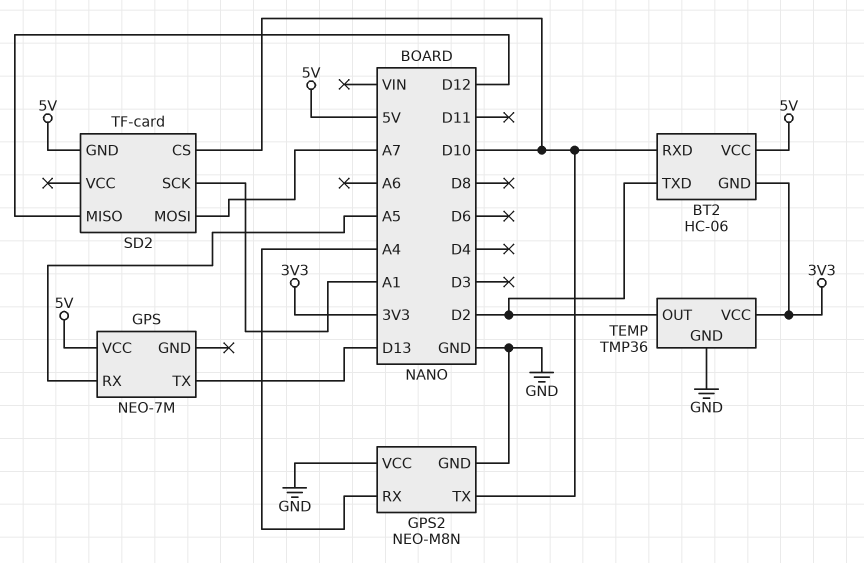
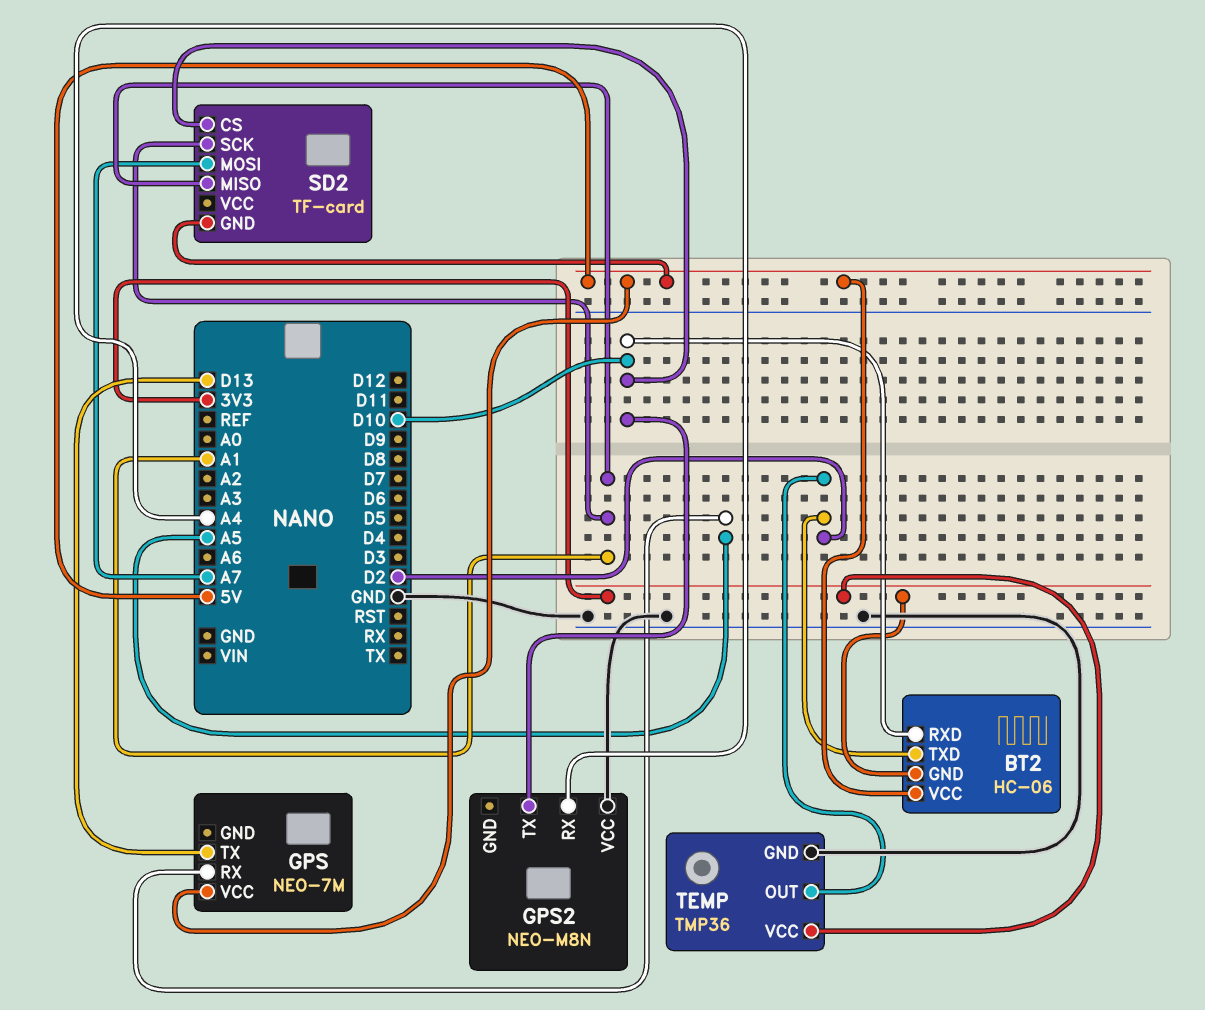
GPS2 pin GND: GND -> none
SD2 pin MISO: D12 -> A1

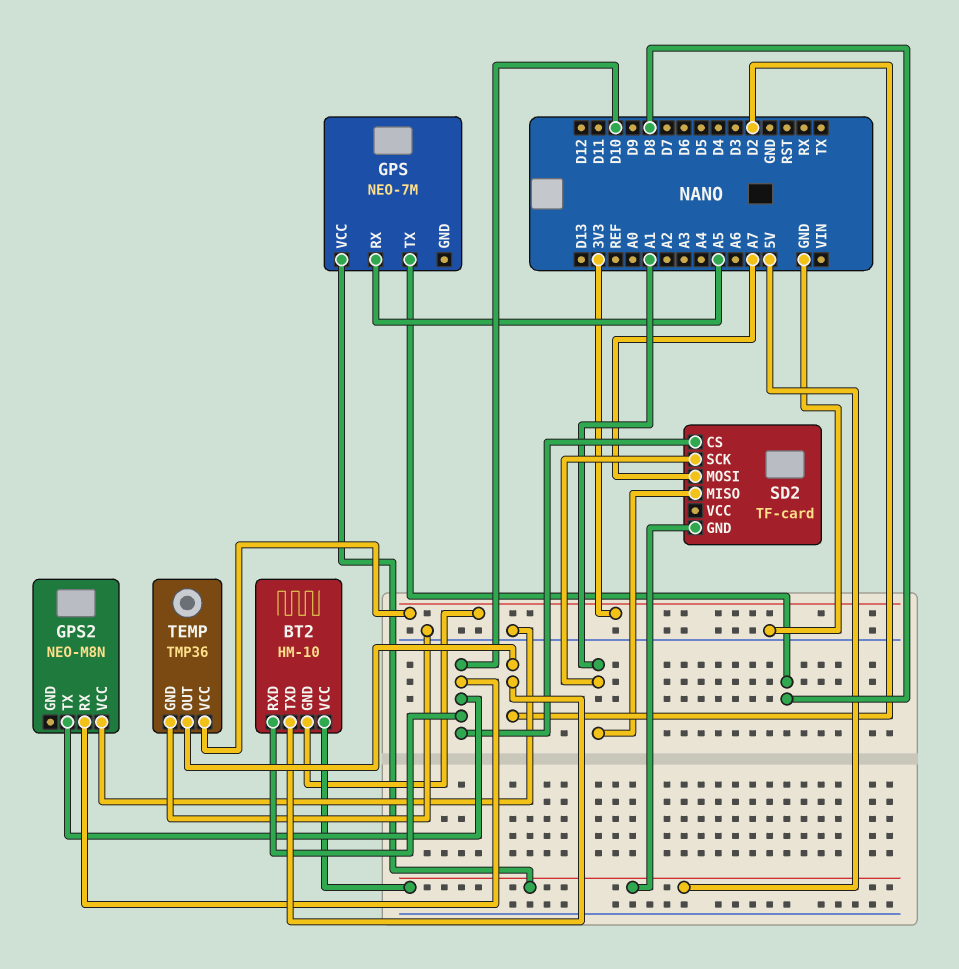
BT2: HC-06 -> HM-10
GPS pin TX: D13 -> D8
GPS2 pin RX: A4 -> D10

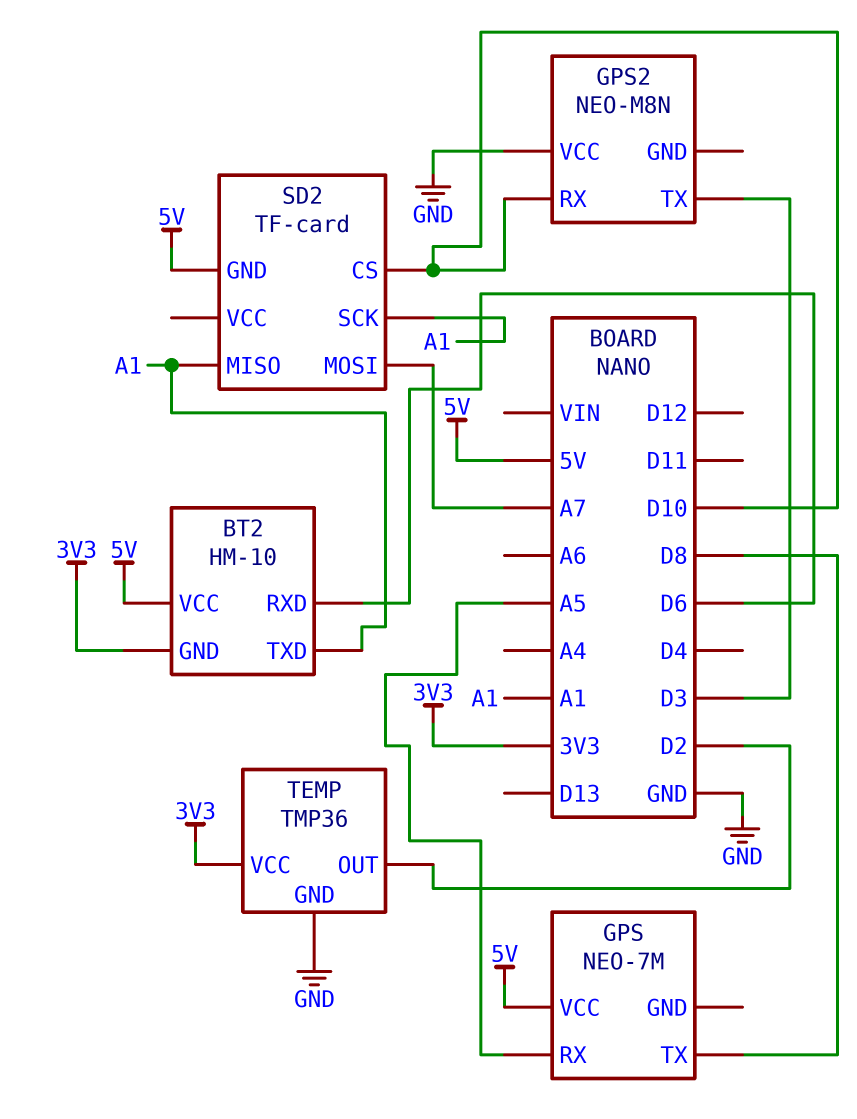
BT2 pin RXD: D10 -> D6
BT2 pin TXD: D2 -> A1
GPS2 pin TX: D10 -> D3

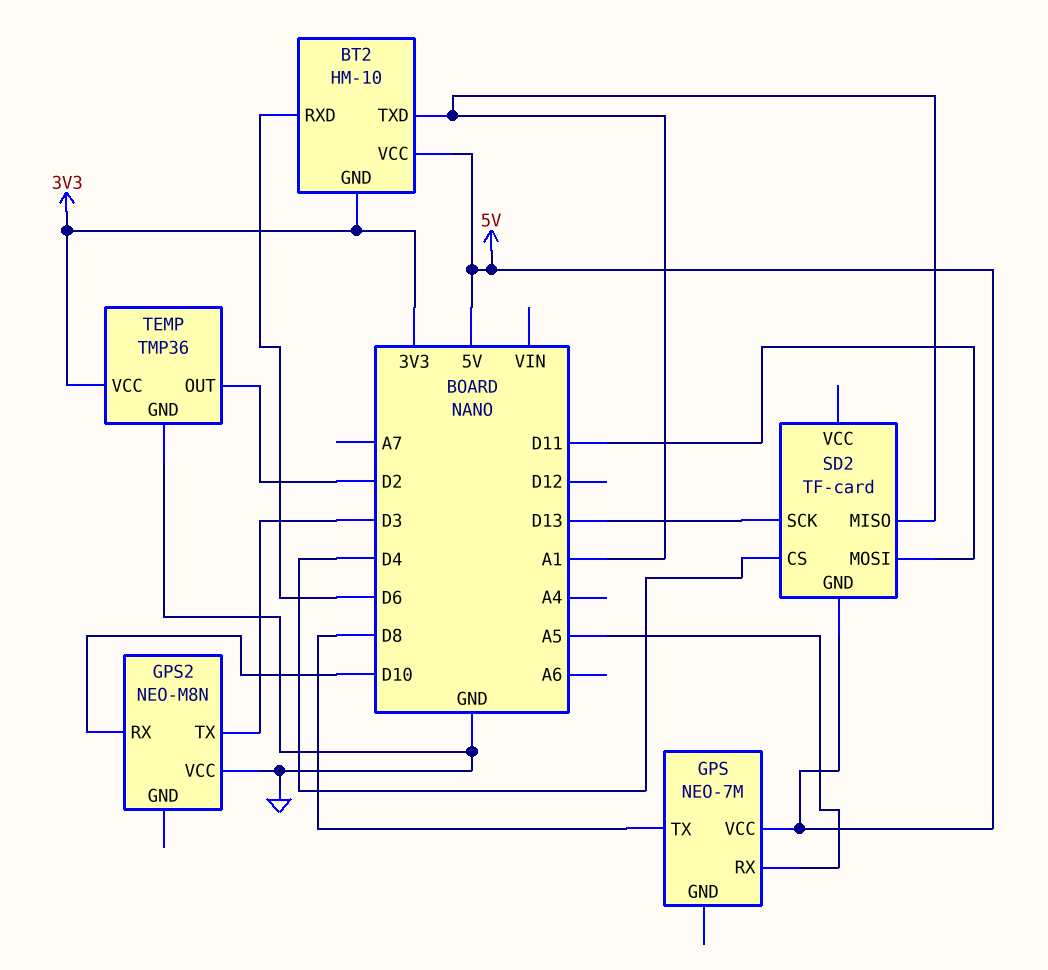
SD2 pin CS: D10 -> D4
SD2 pin MOSI: A7 -> D11
SD2 pin SCK: A1 -> D13

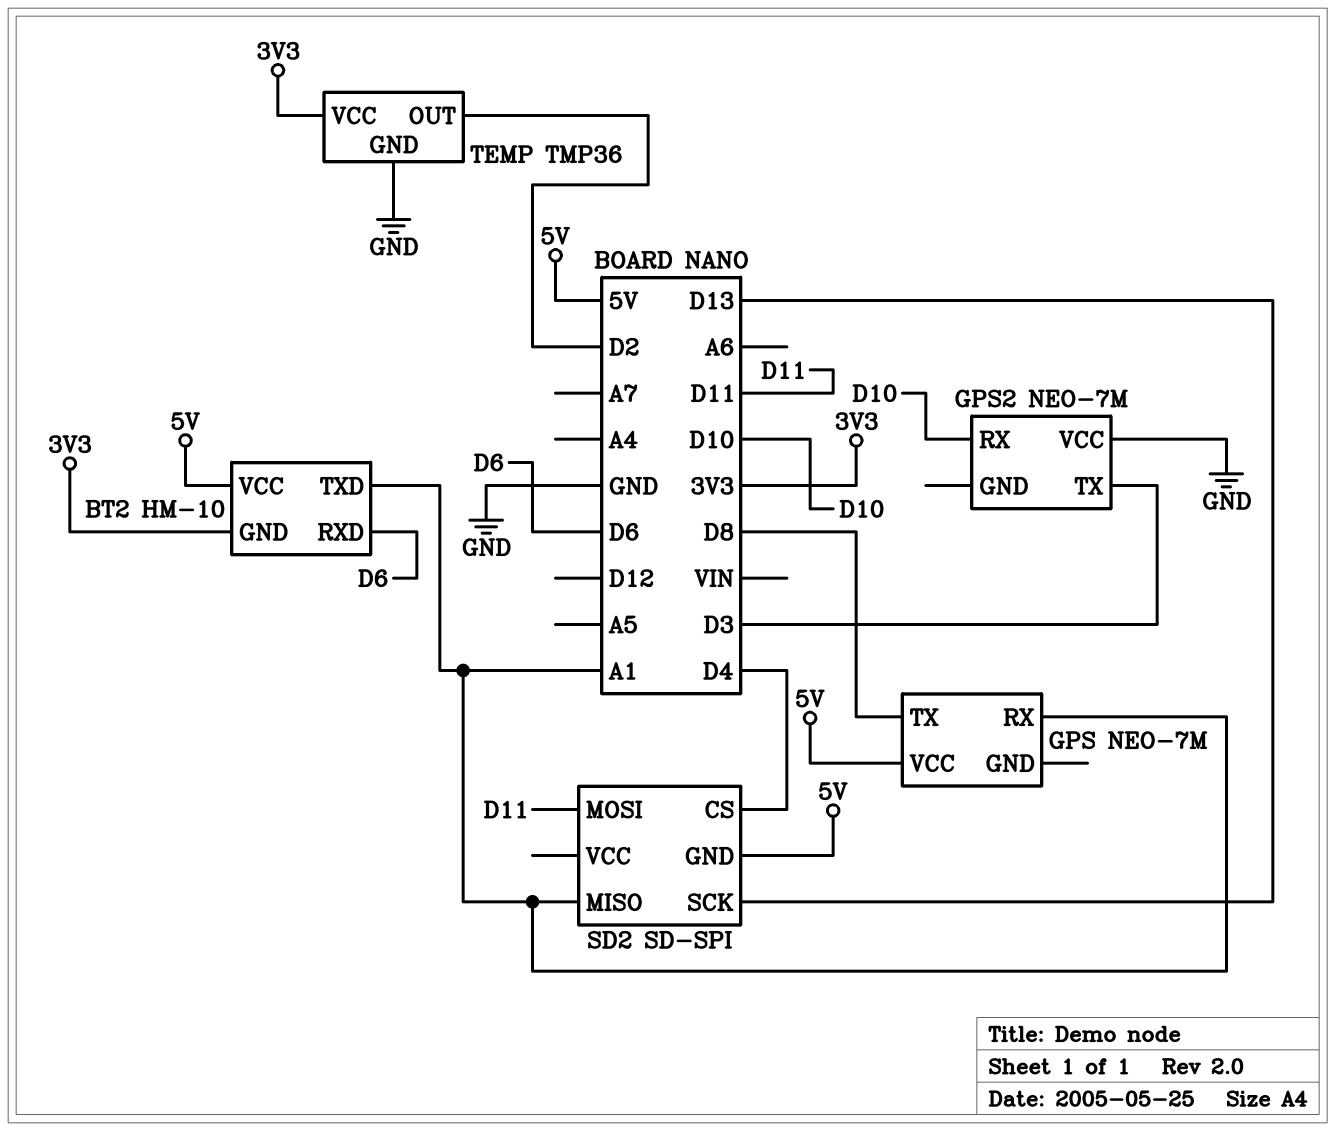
GPS pin RX: A5 -> A1
GPS2: NEO-M8N -> NEO-7M
SD2: TF-card -> SD-SPI

